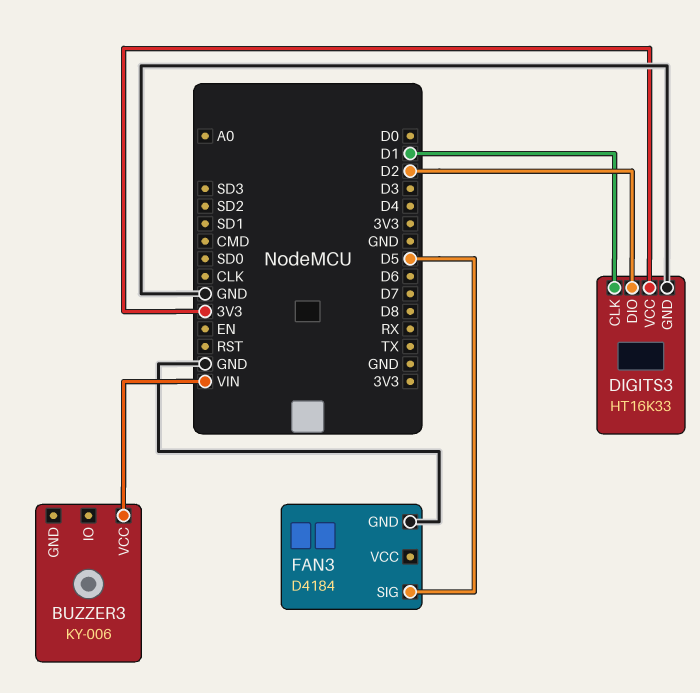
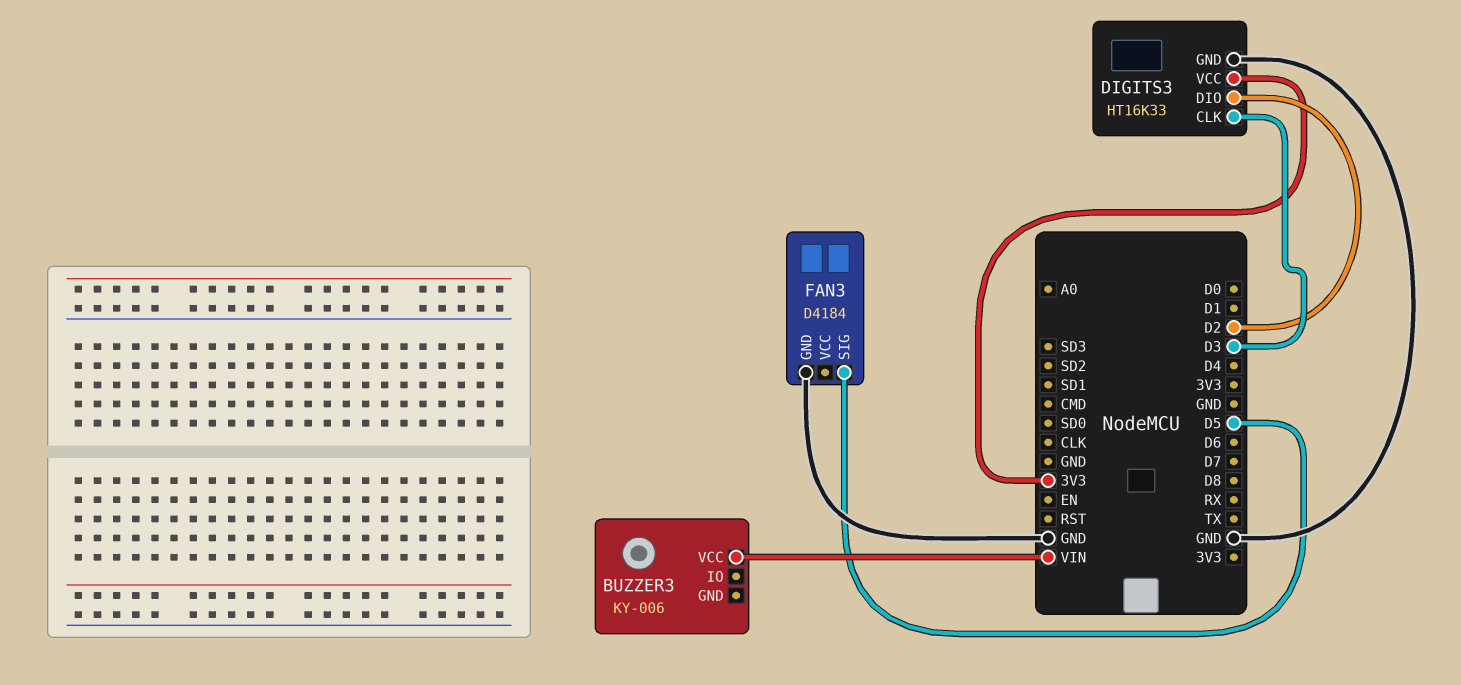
DIGITS3 pin CLK: D1 -> D3

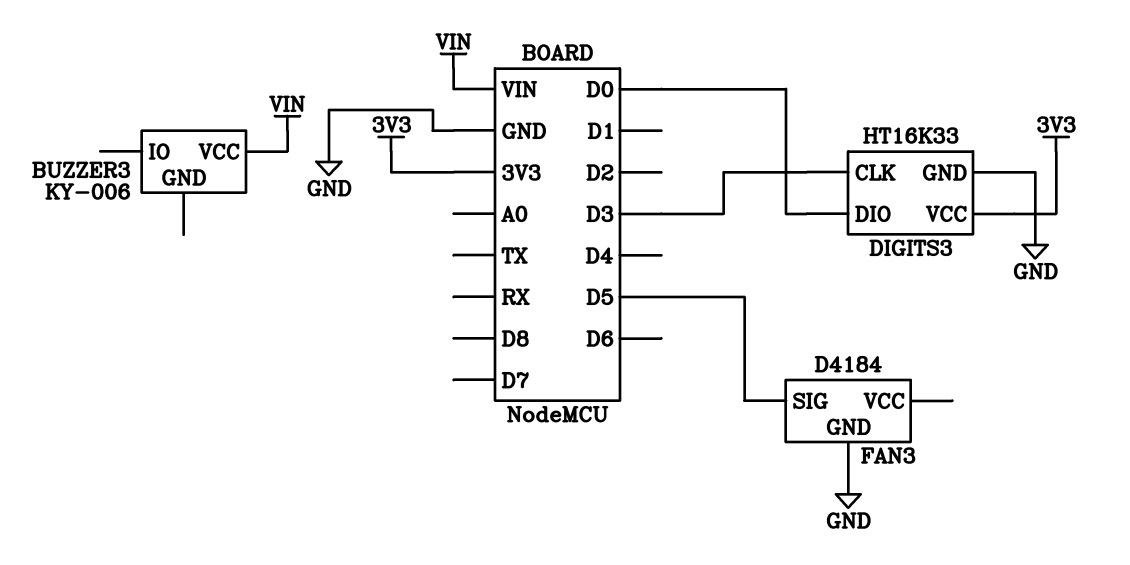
DIGITS3 pin DIO: D2 -> D0

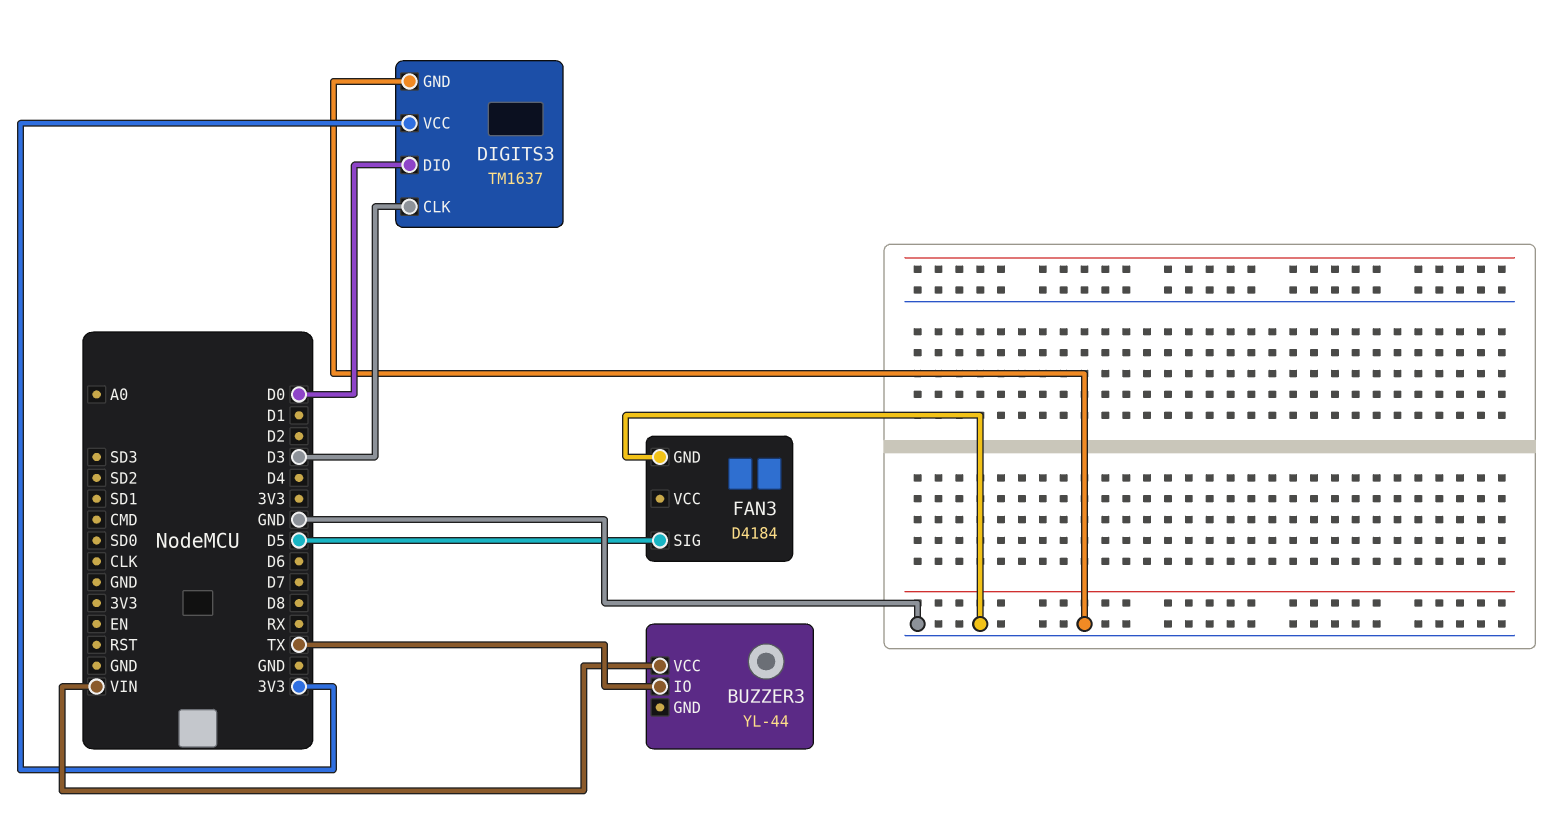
BUZZER3: KY-006 -> YL-44
BUZZER3 pin IO: none -> TX
DIGITS3: HT16K33 -> TM1637

